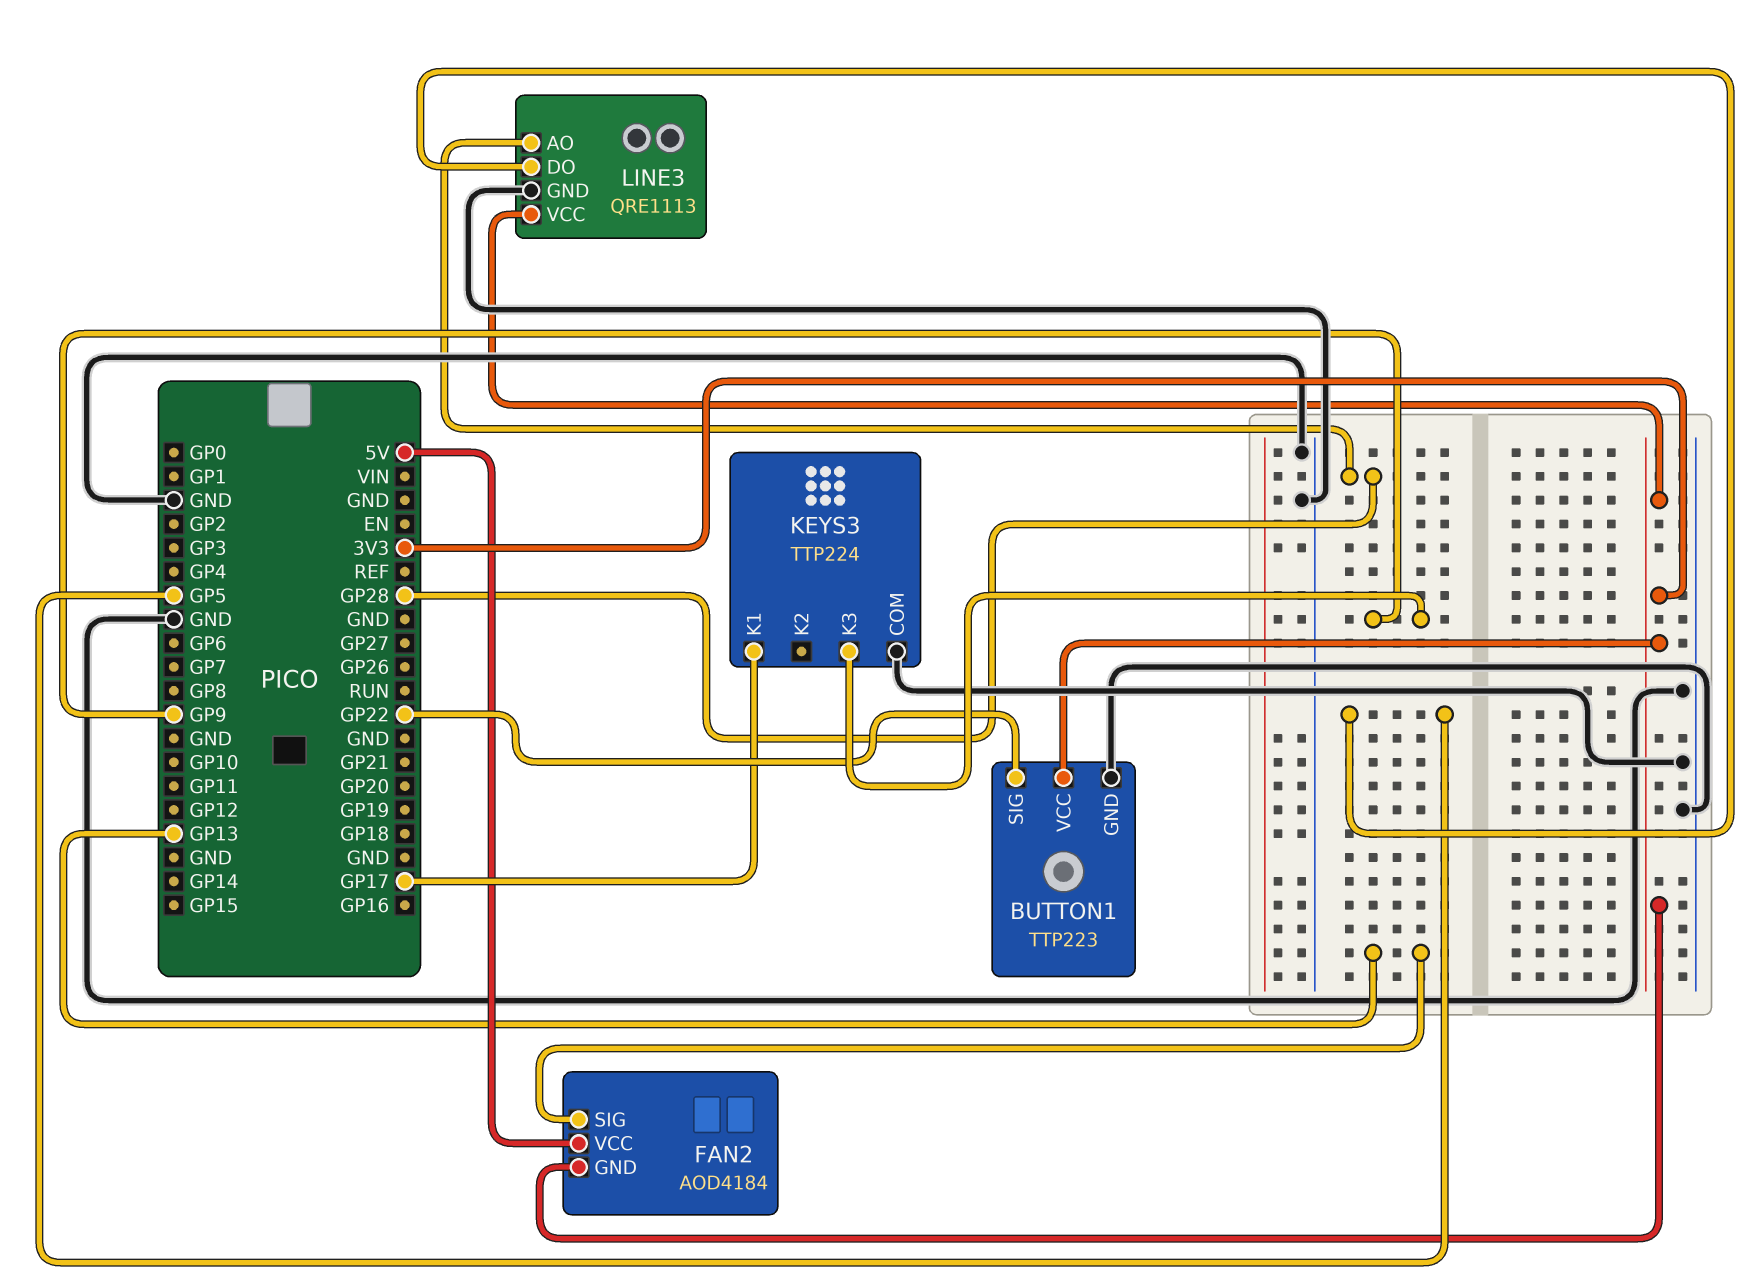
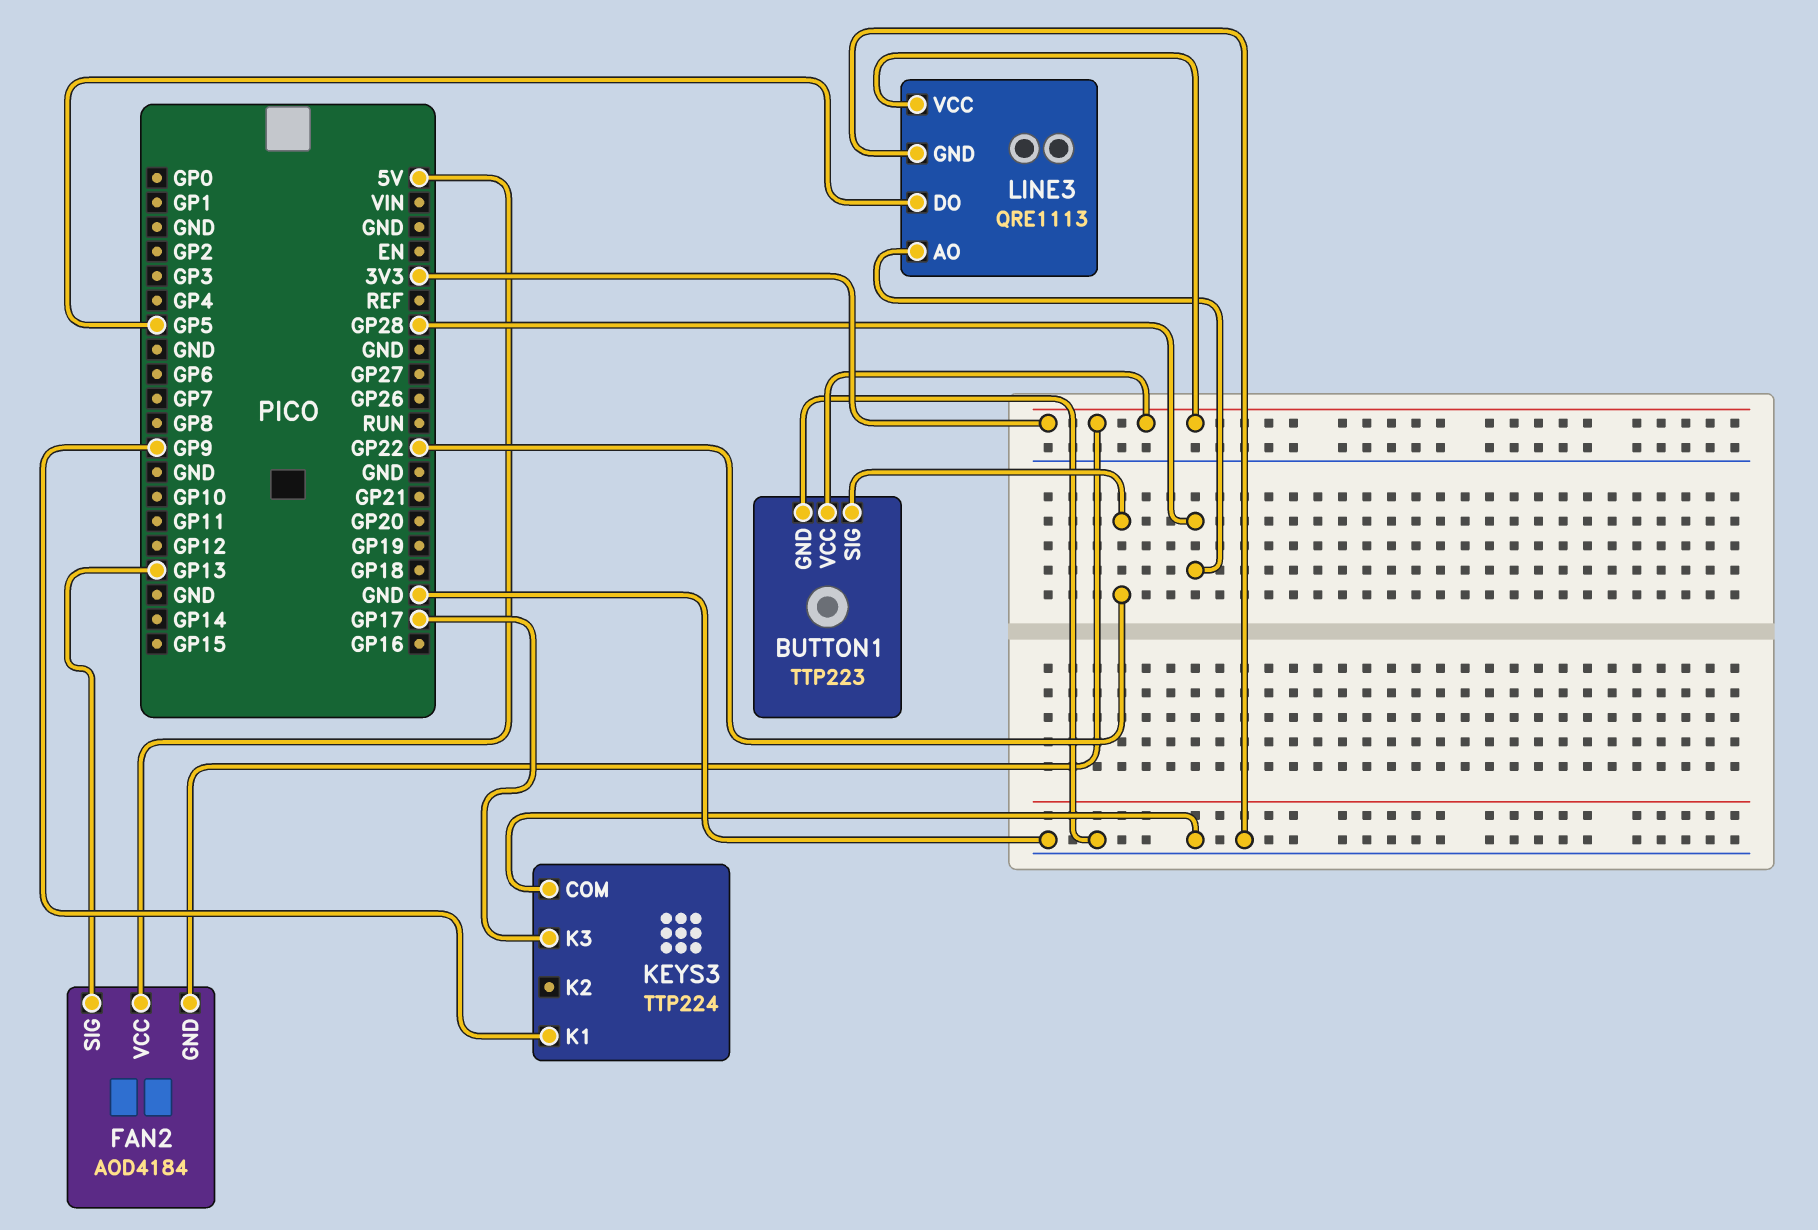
KEYS3 pin K1: GP17 -> GP9
KEYS3 pin K3: GP9 -> GP17

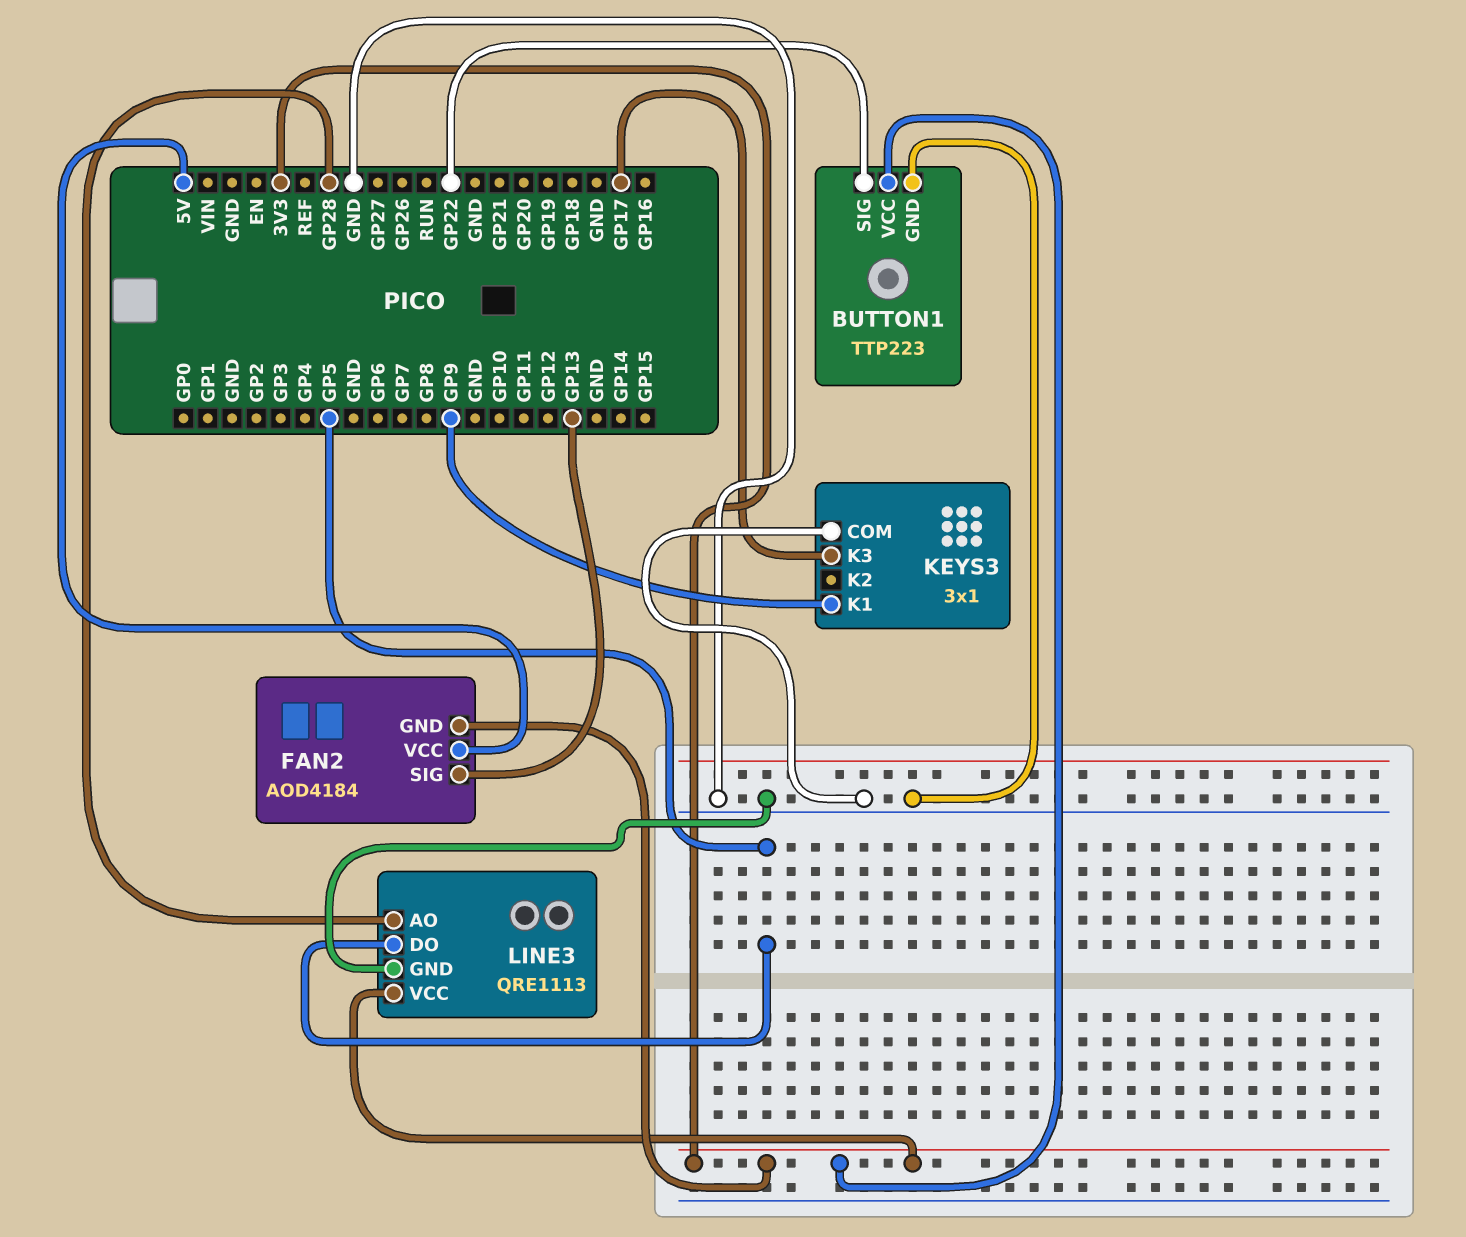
KEYS3: TTP224 -> 3x1

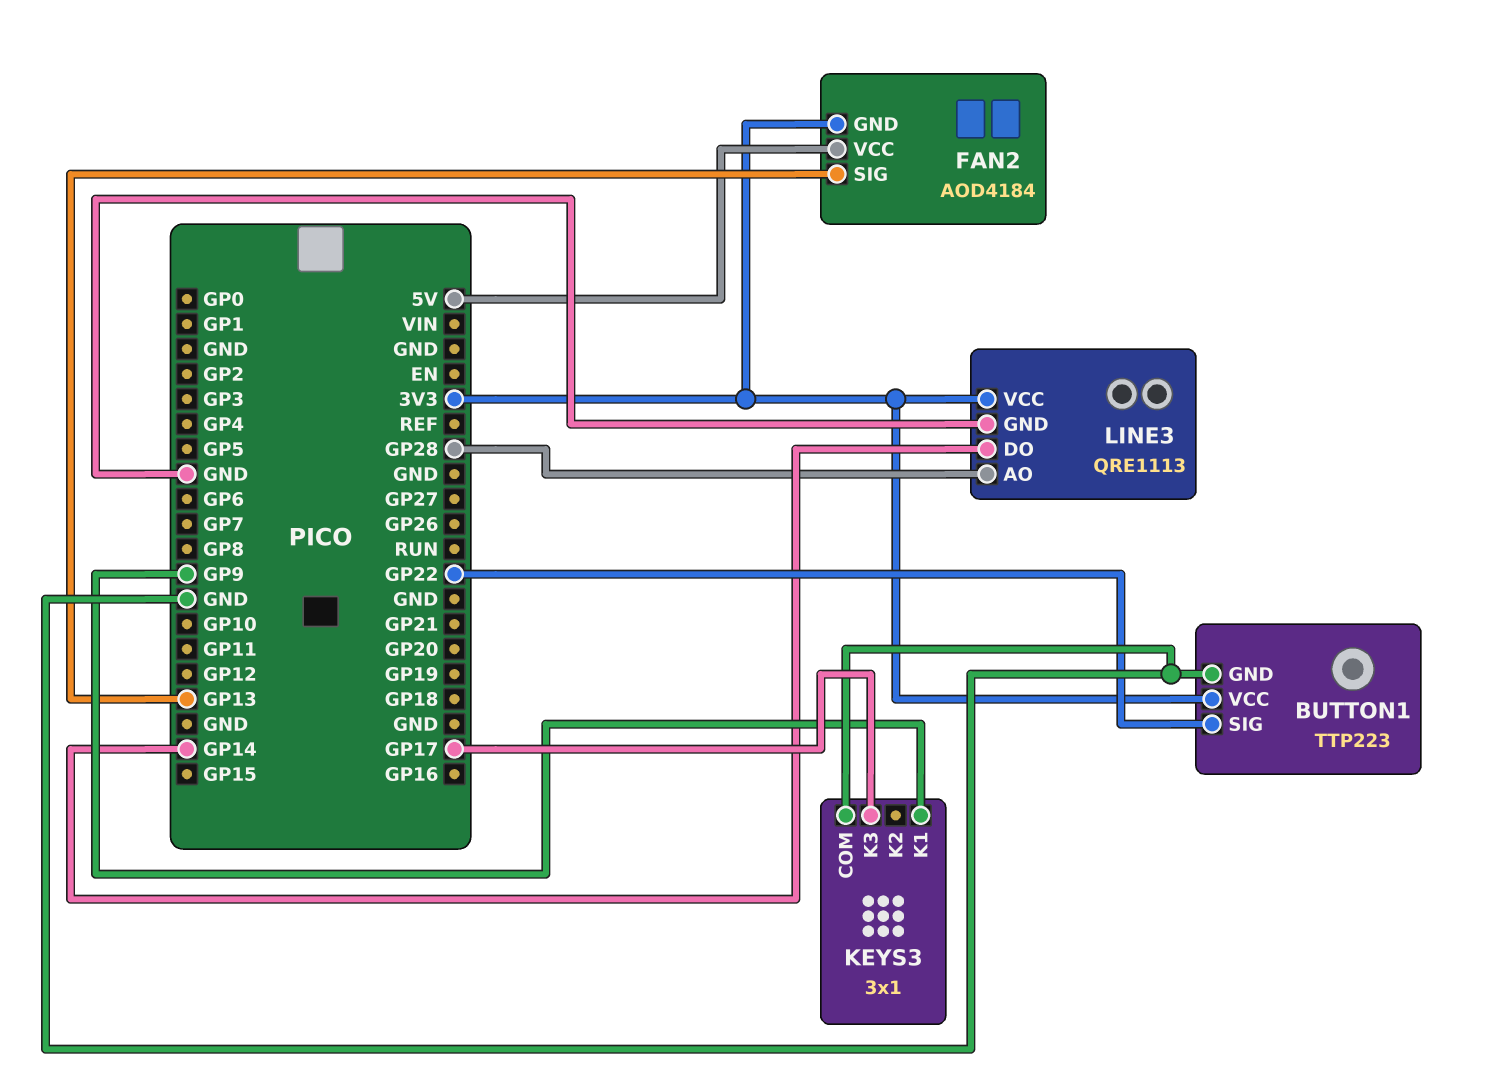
LINE3 pin DO: GP5 -> GP14

